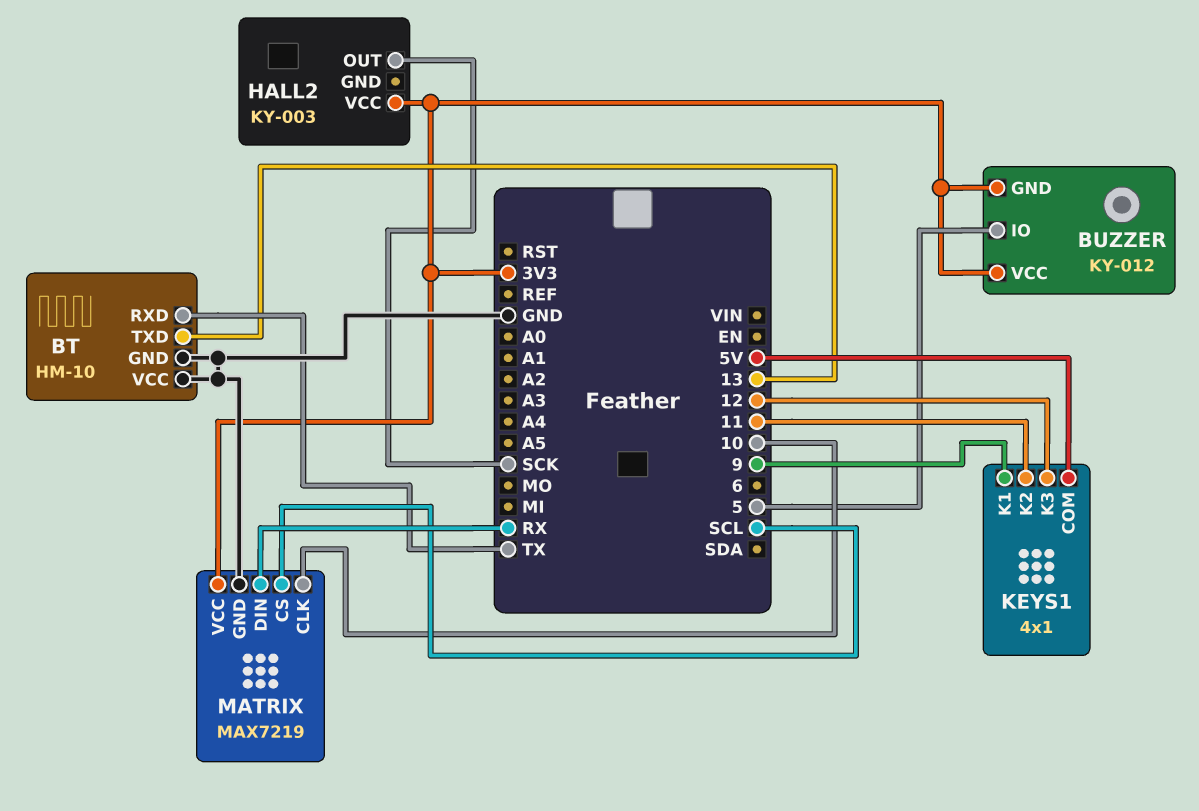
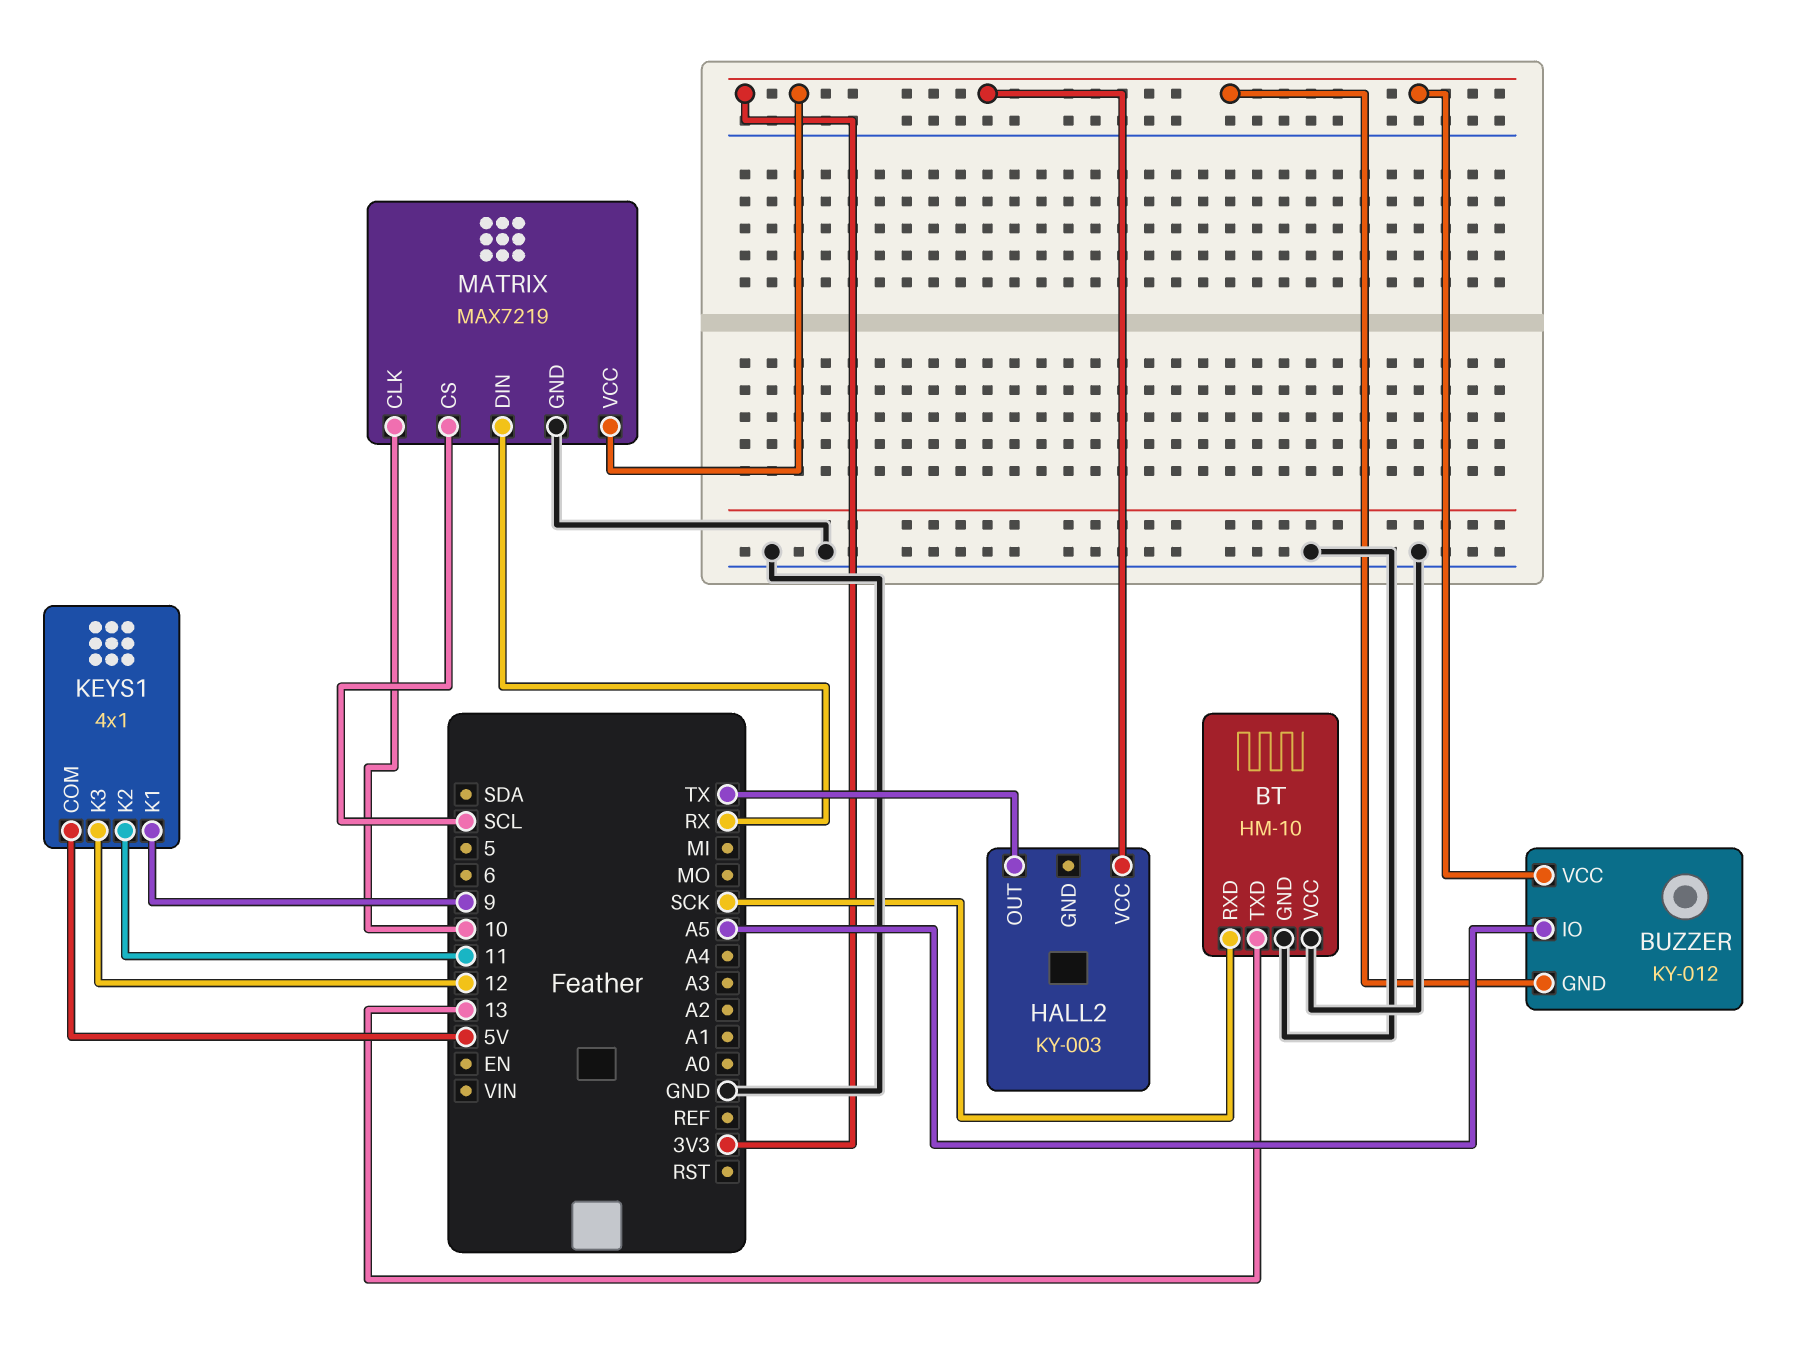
BT pin RXD: TX -> SCK
BUZZER pin IO: 5 -> A5
HALL2 pin OUT: SCK -> TX

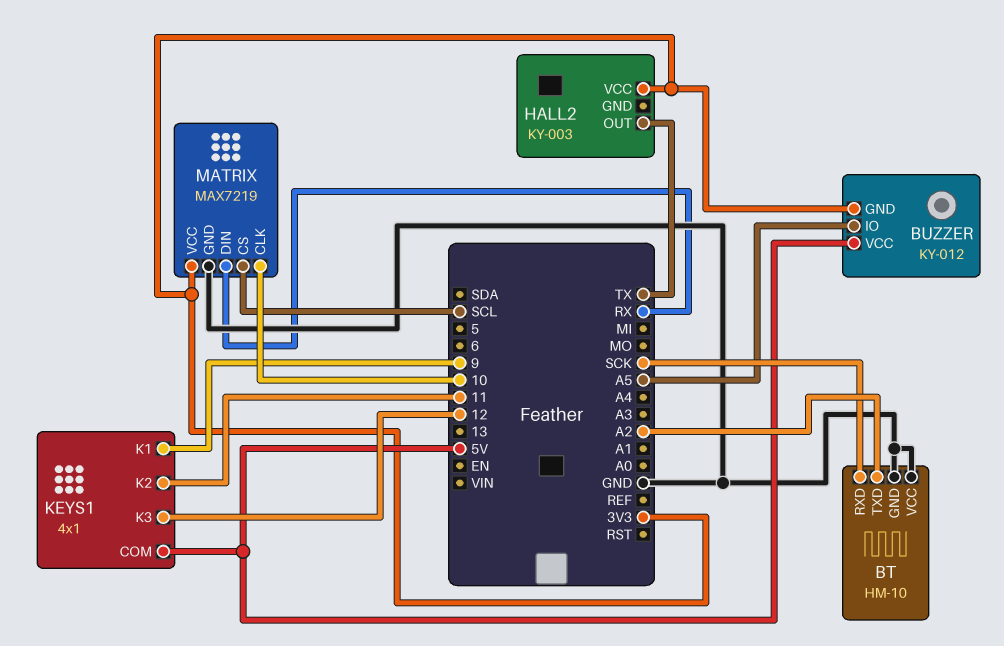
BT pin TXD: 13 -> A2
BUZZER pin VCC: 3V3 -> 5V

